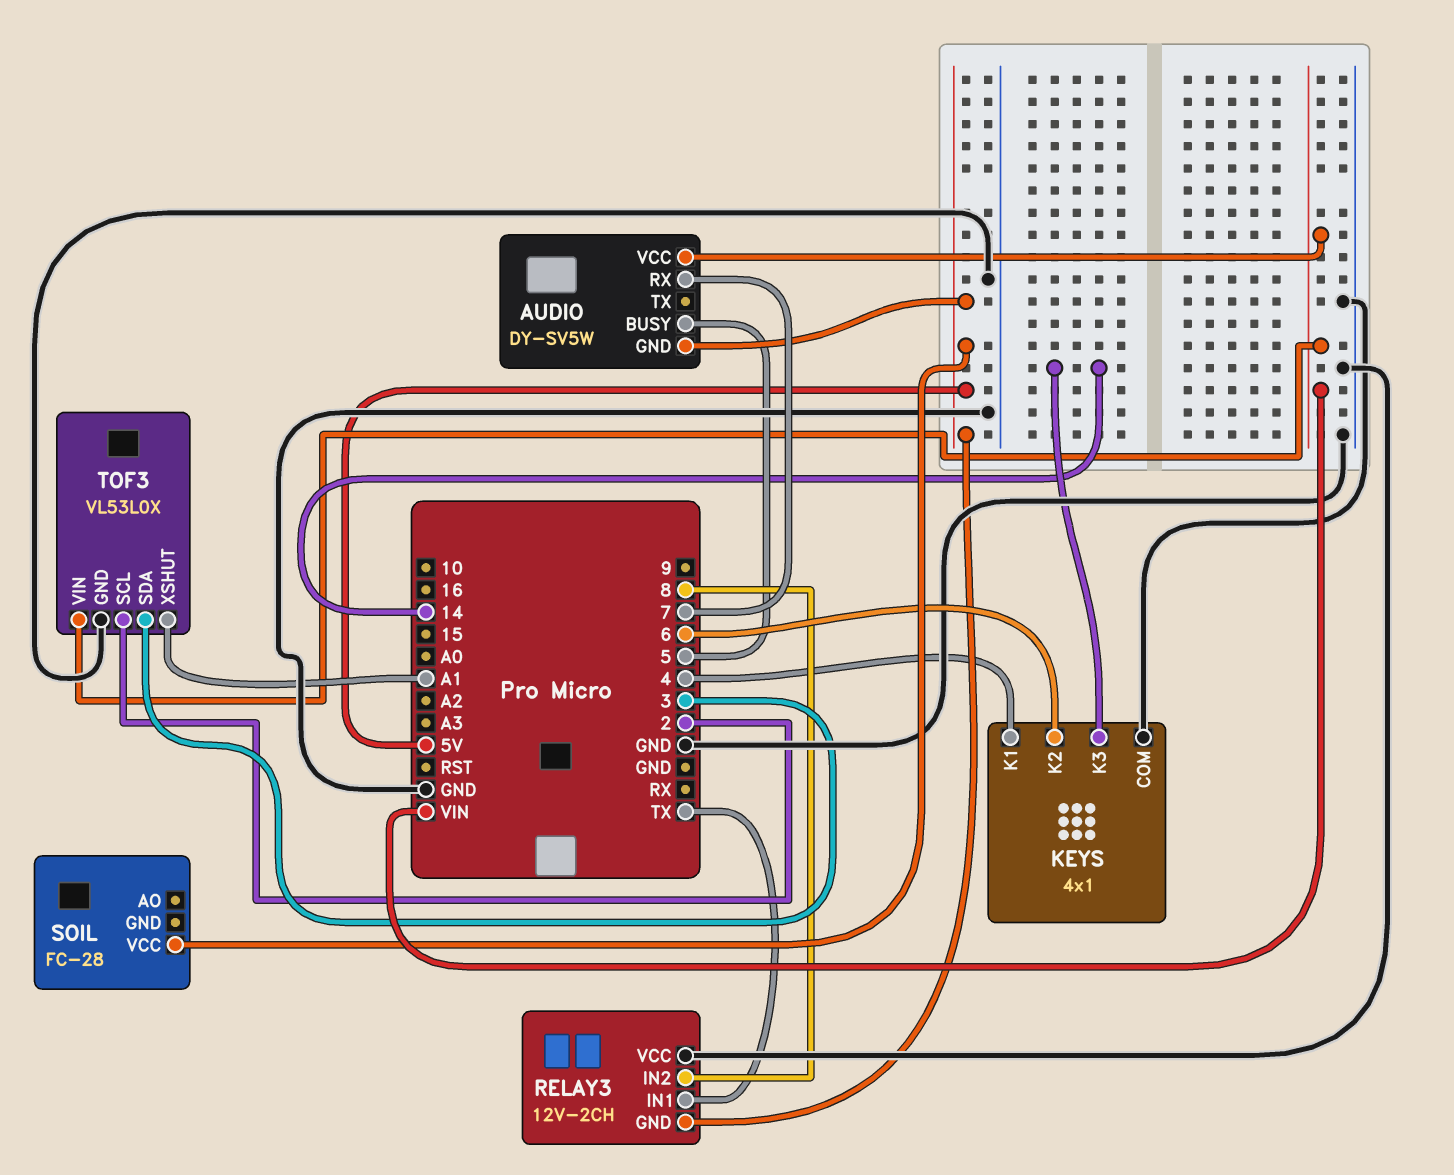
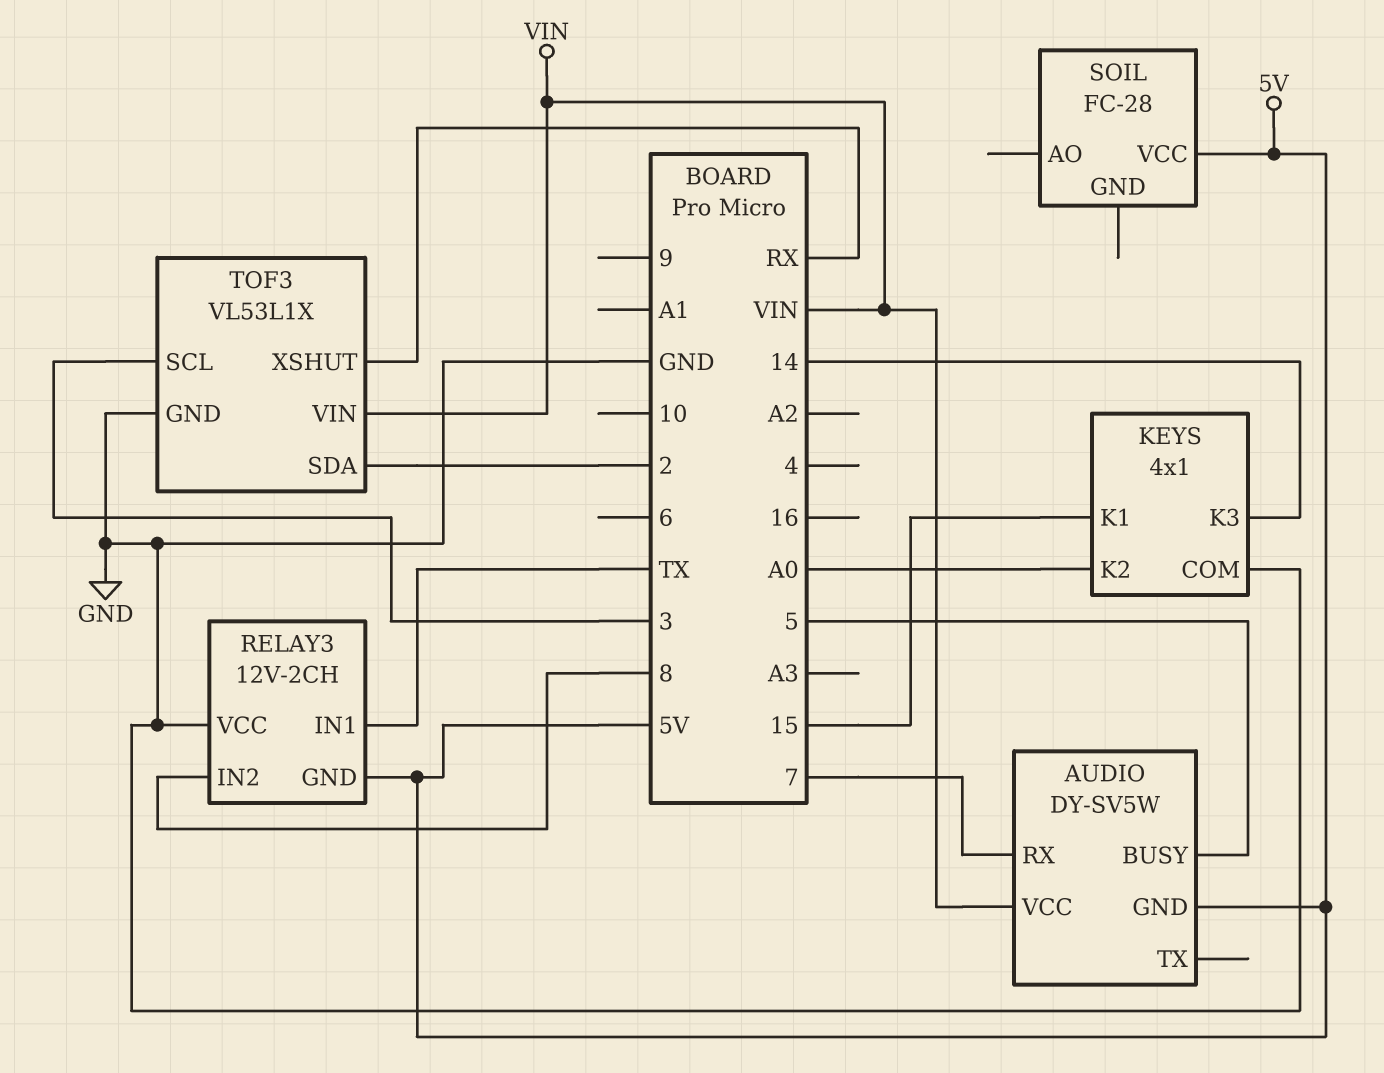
KEYS pin K1: 4 -> 15
KEYS pin K2: 6 -> A0
TOF3: VL53L0X -> VL53L1X
TOF3 pin SCL: 2 -> 3
TOF3 pin SDA: 3 -> 2
TOF3 pin XSHUT: A1 -> RX

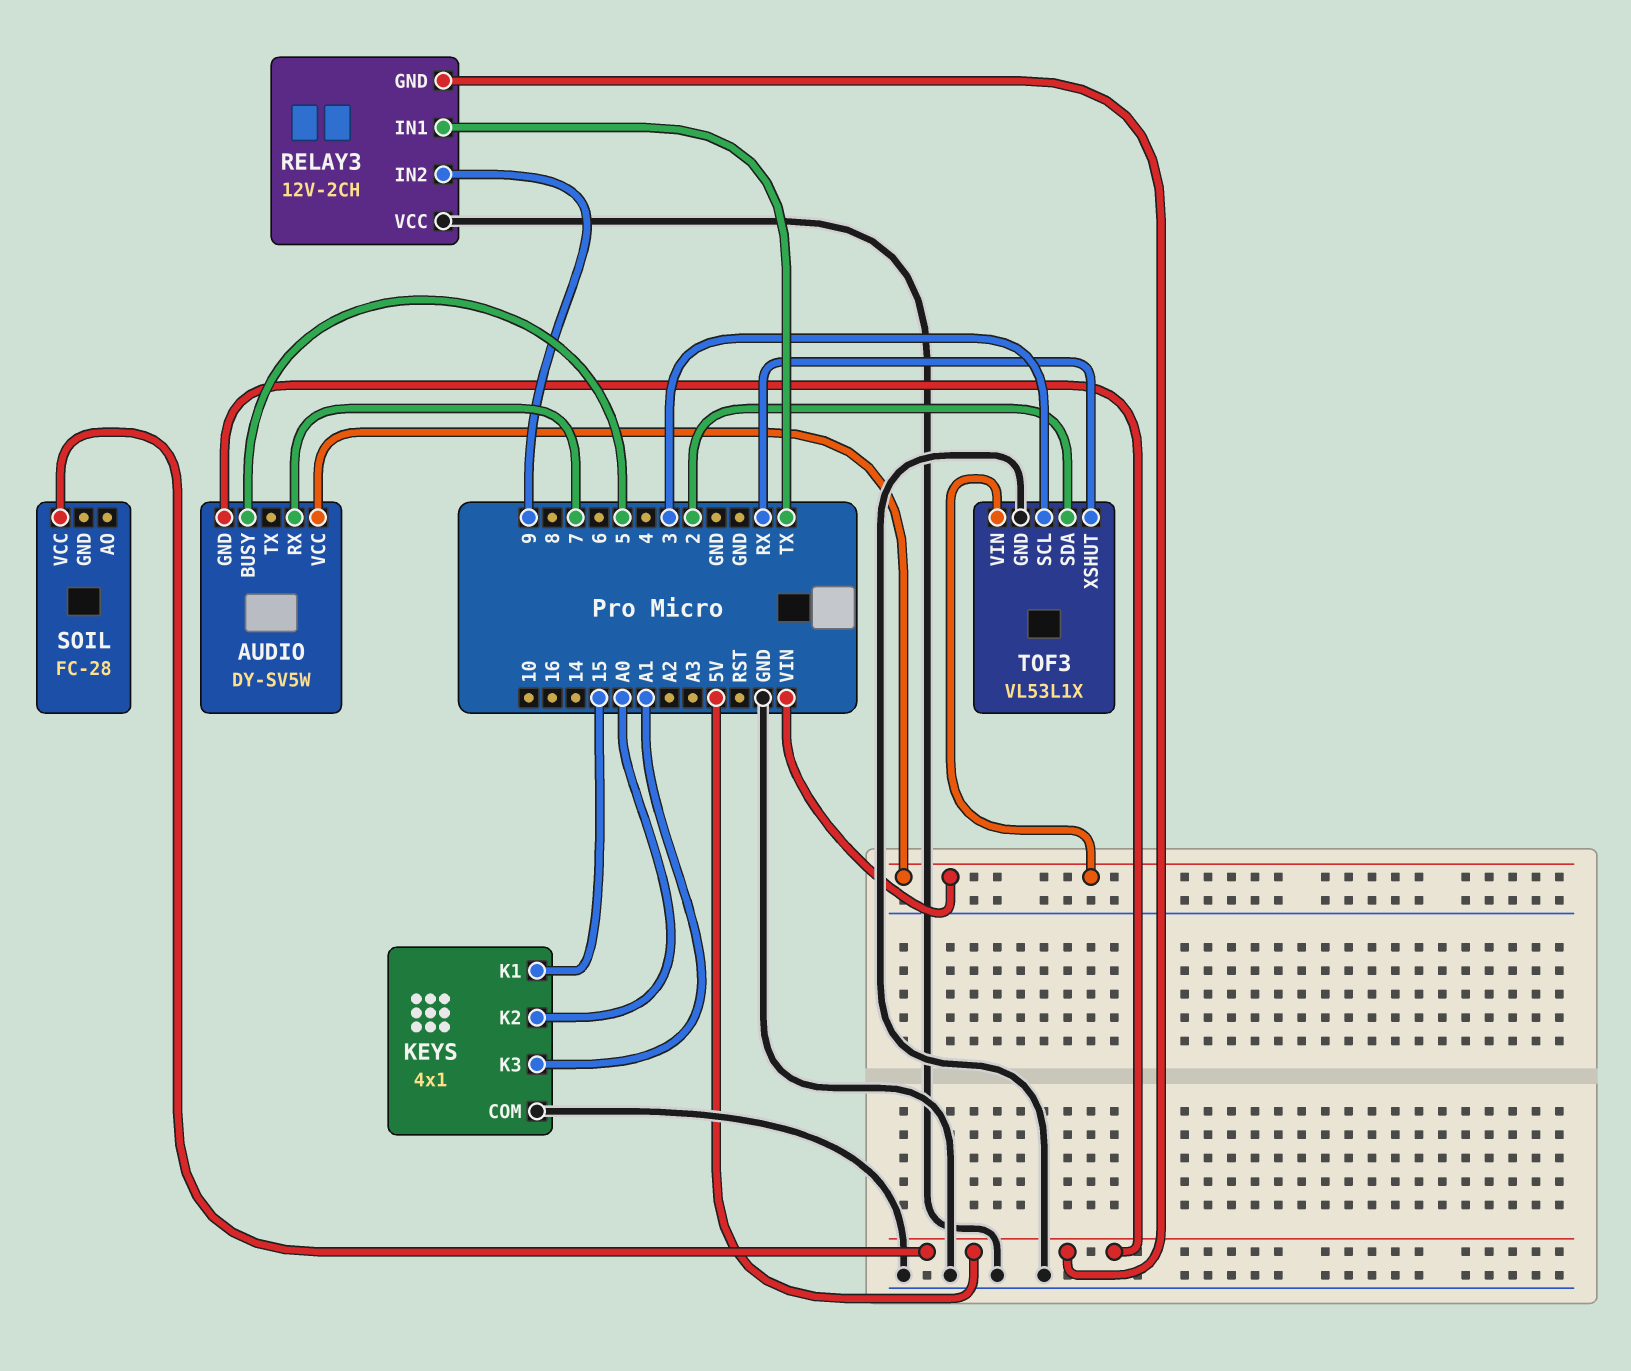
KEYS pin K3: 14 -> A1
RELAY3 pin IN2: 8 -> 9

